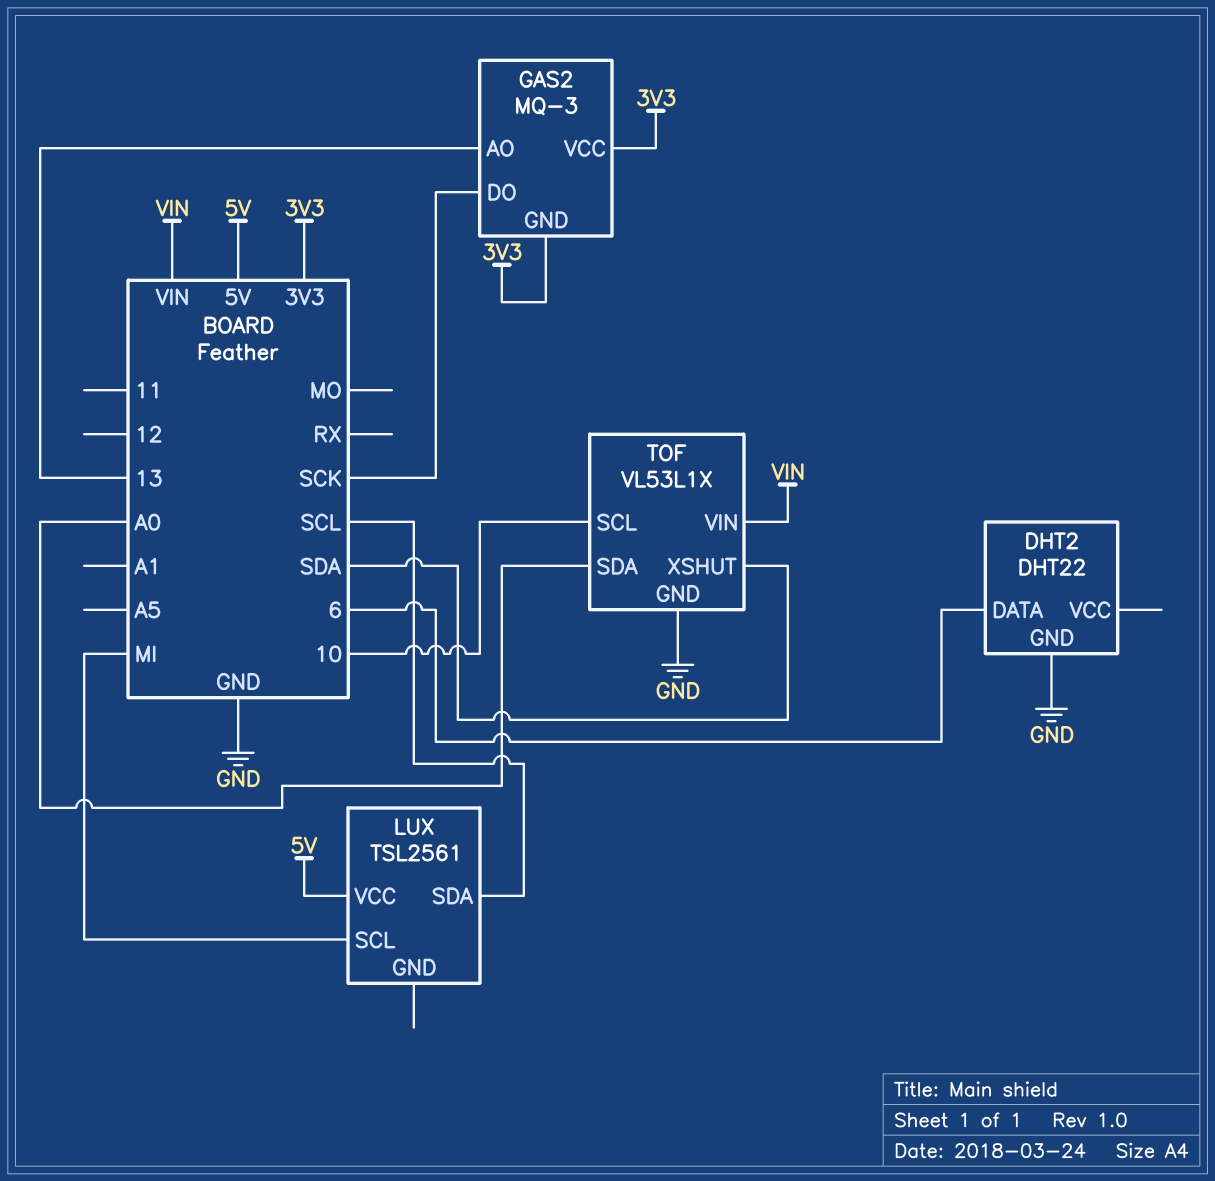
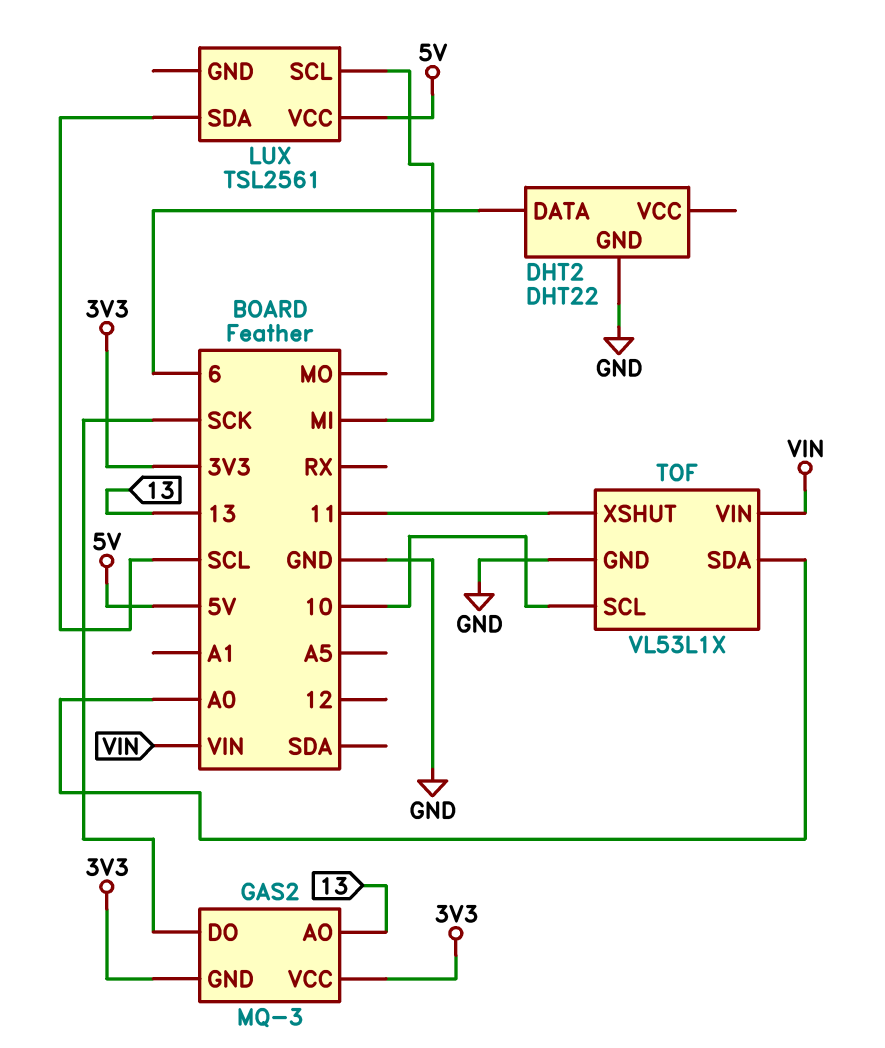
TOF pin XSHUT: SDA -> 11

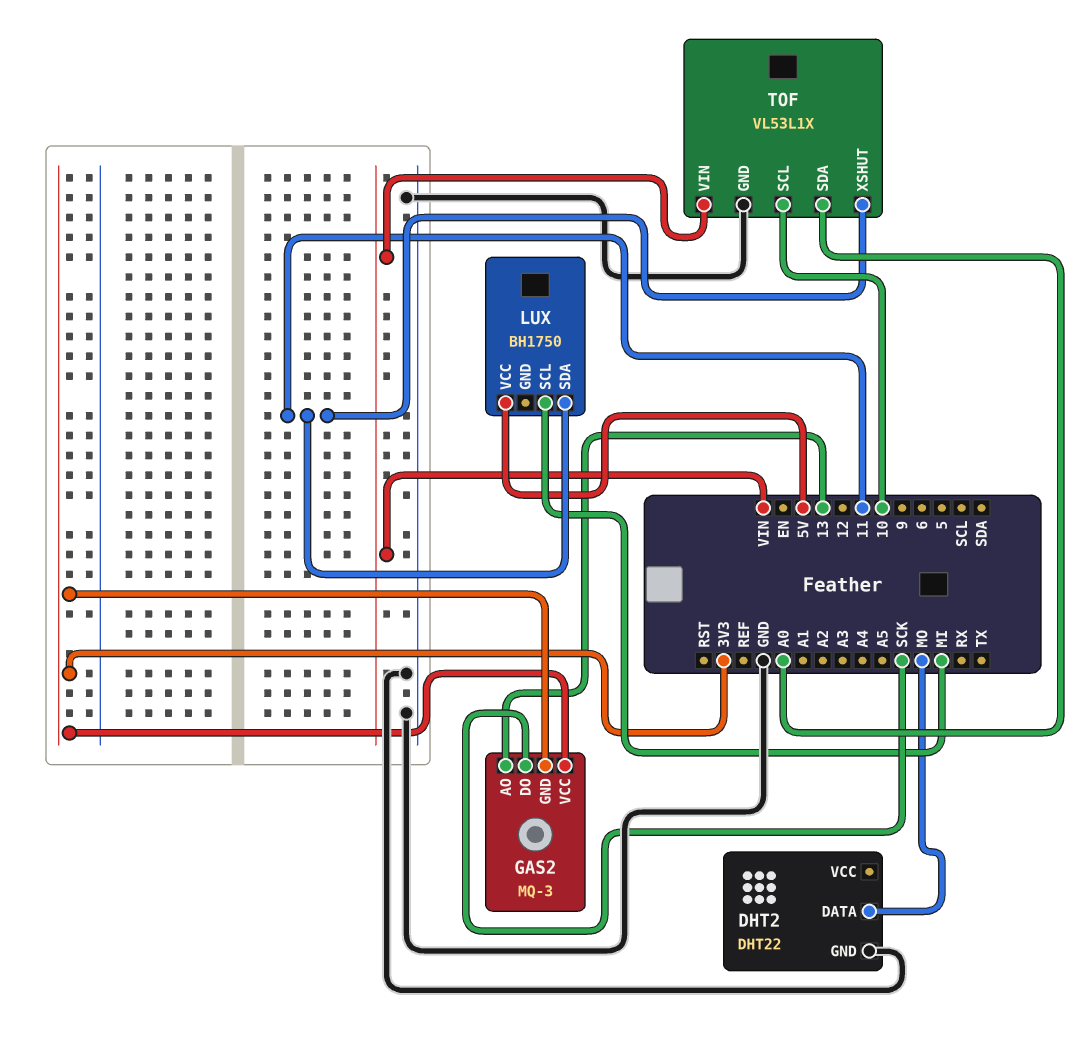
DHT2 pin DATA: 6 -> MO
LUX: TSL2561 -> BH1750
LUX pin SDA: SCL -> 11

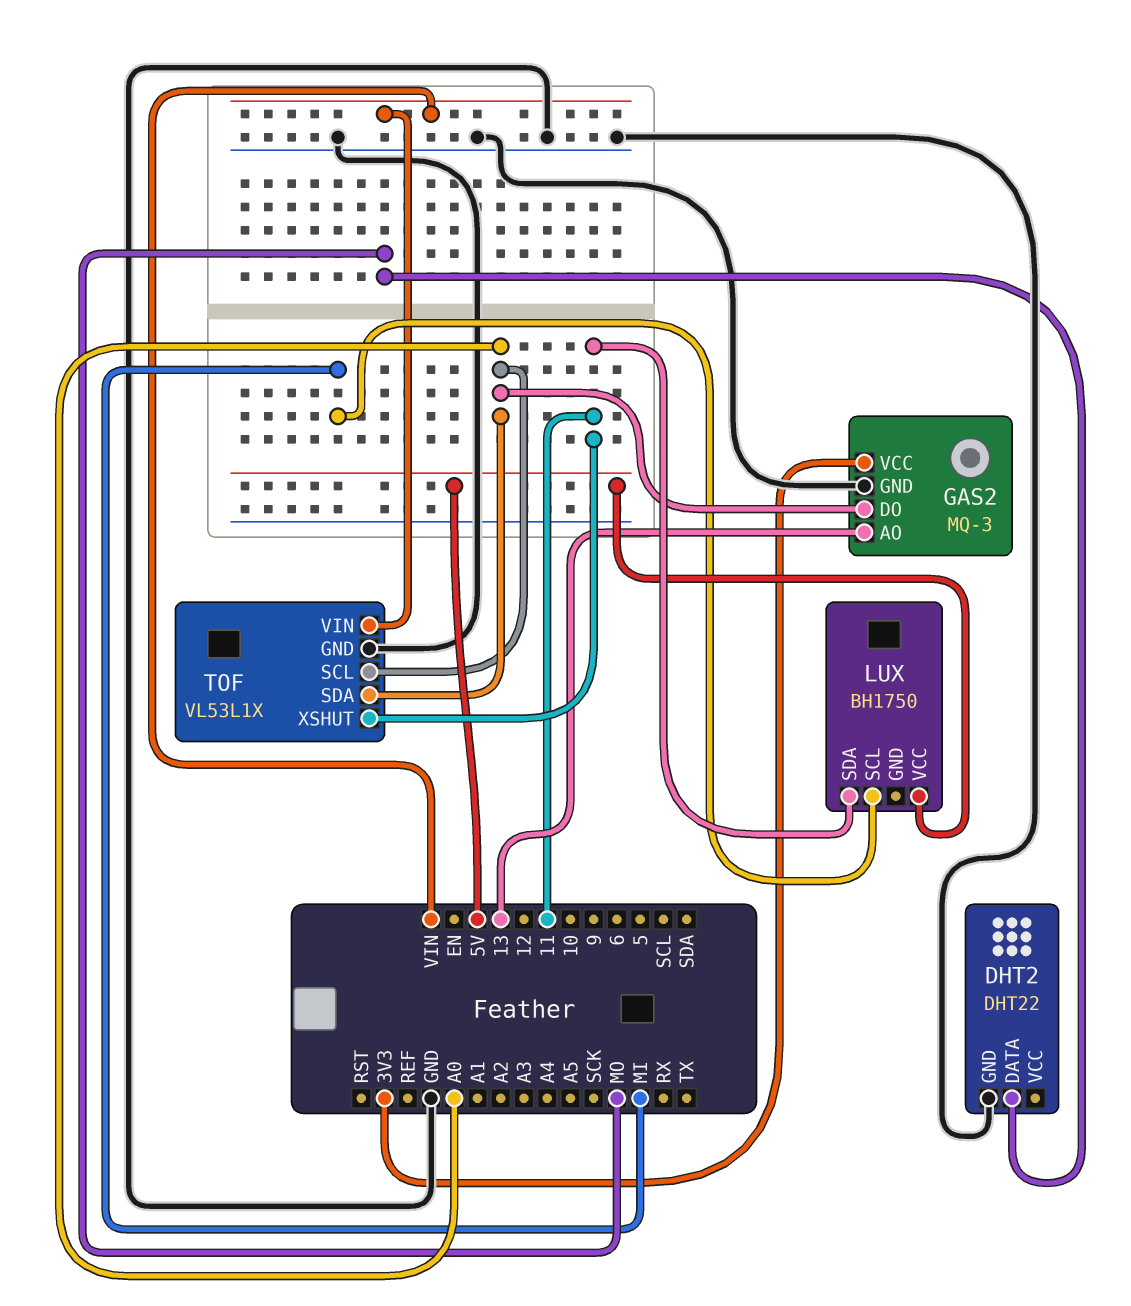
GAS2 pin DO: SCK -> A0
GAS2 pin GND: 3V3 -> GND
TOF pin SCL: 10 -> A0

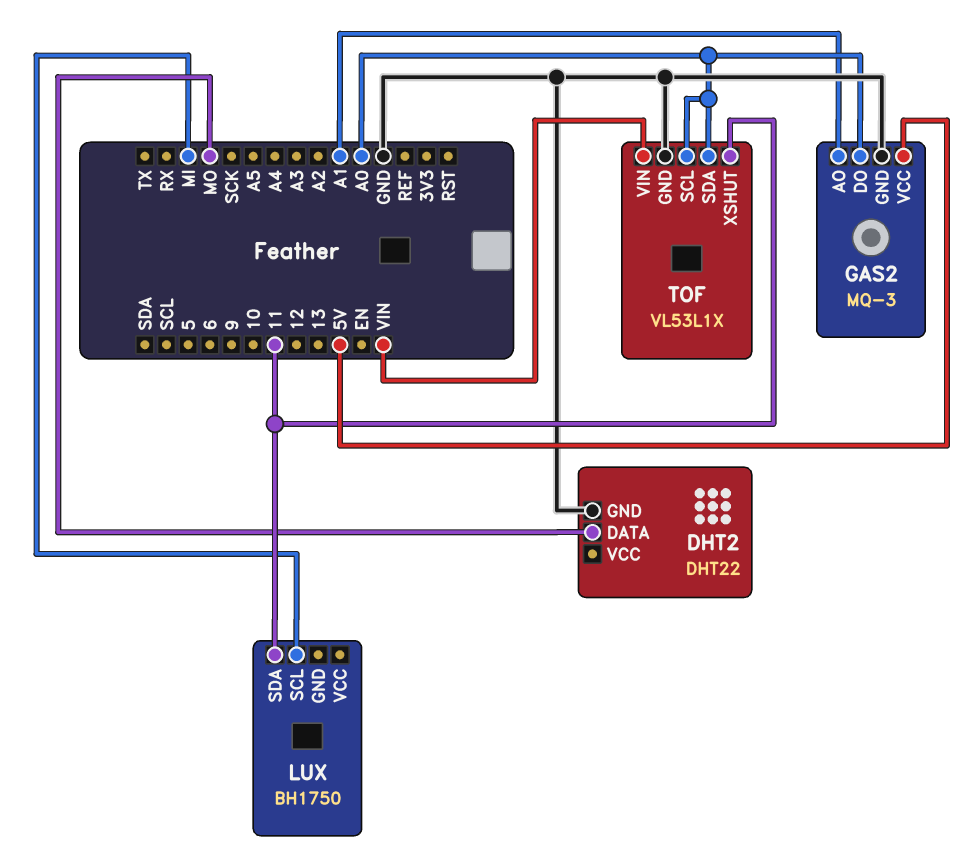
GAS2 pin AO: 13 -> A1
GAS2 pin VCC: 3V3 -> 5V
LUX pin VCC: 5V -> none

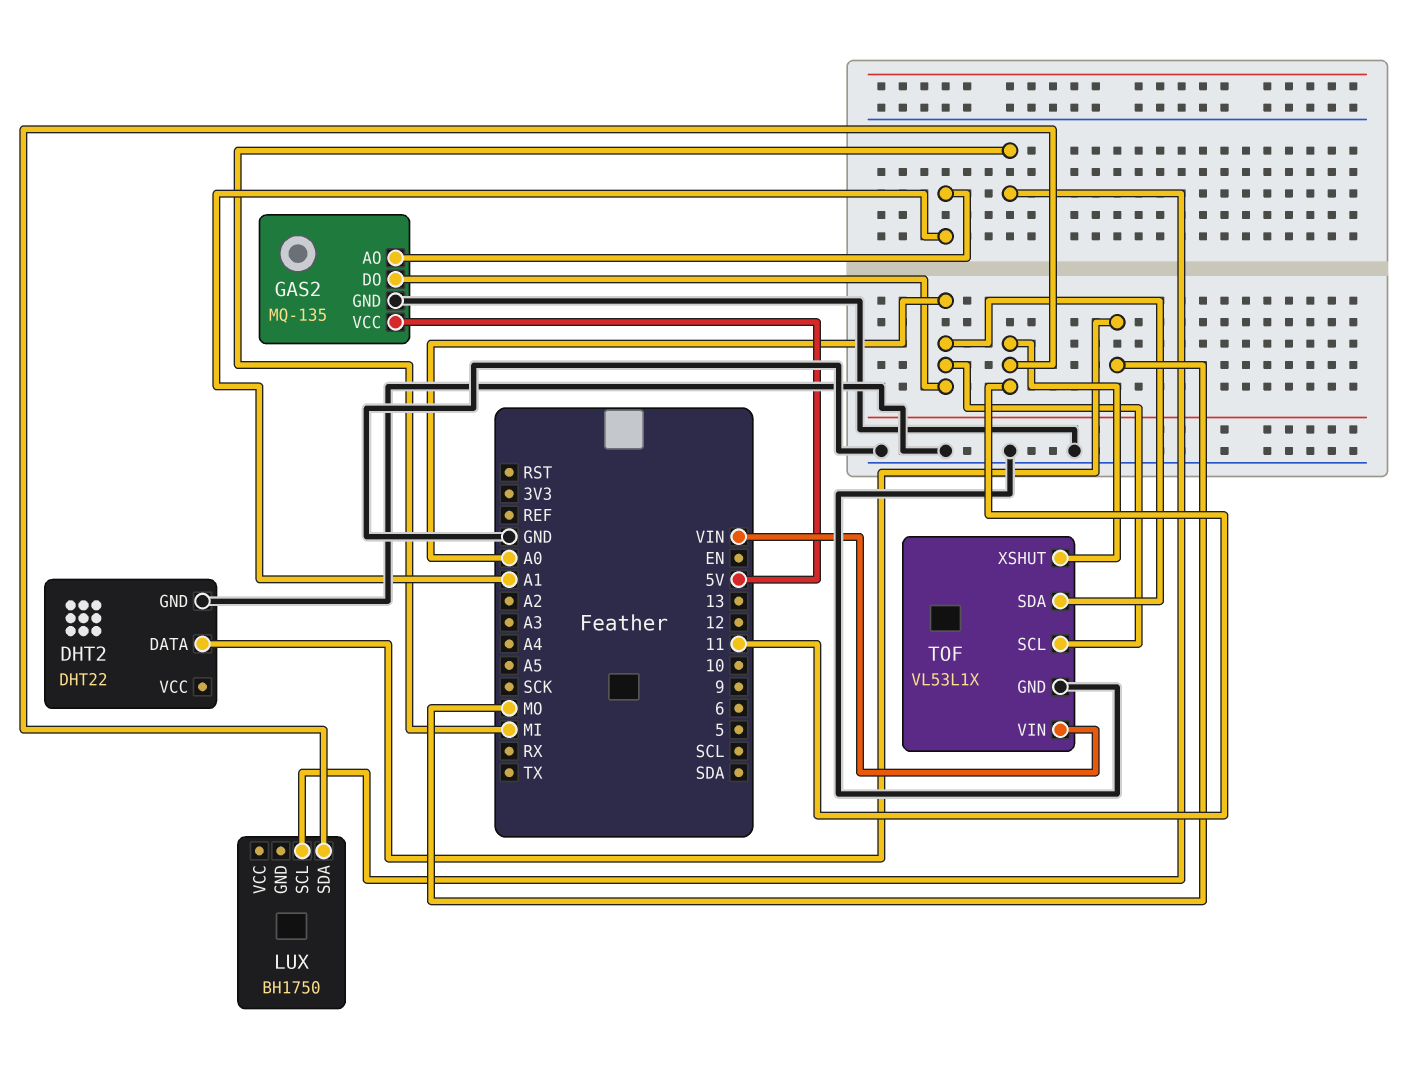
GAS2: MQ-3 -> MQ-135

